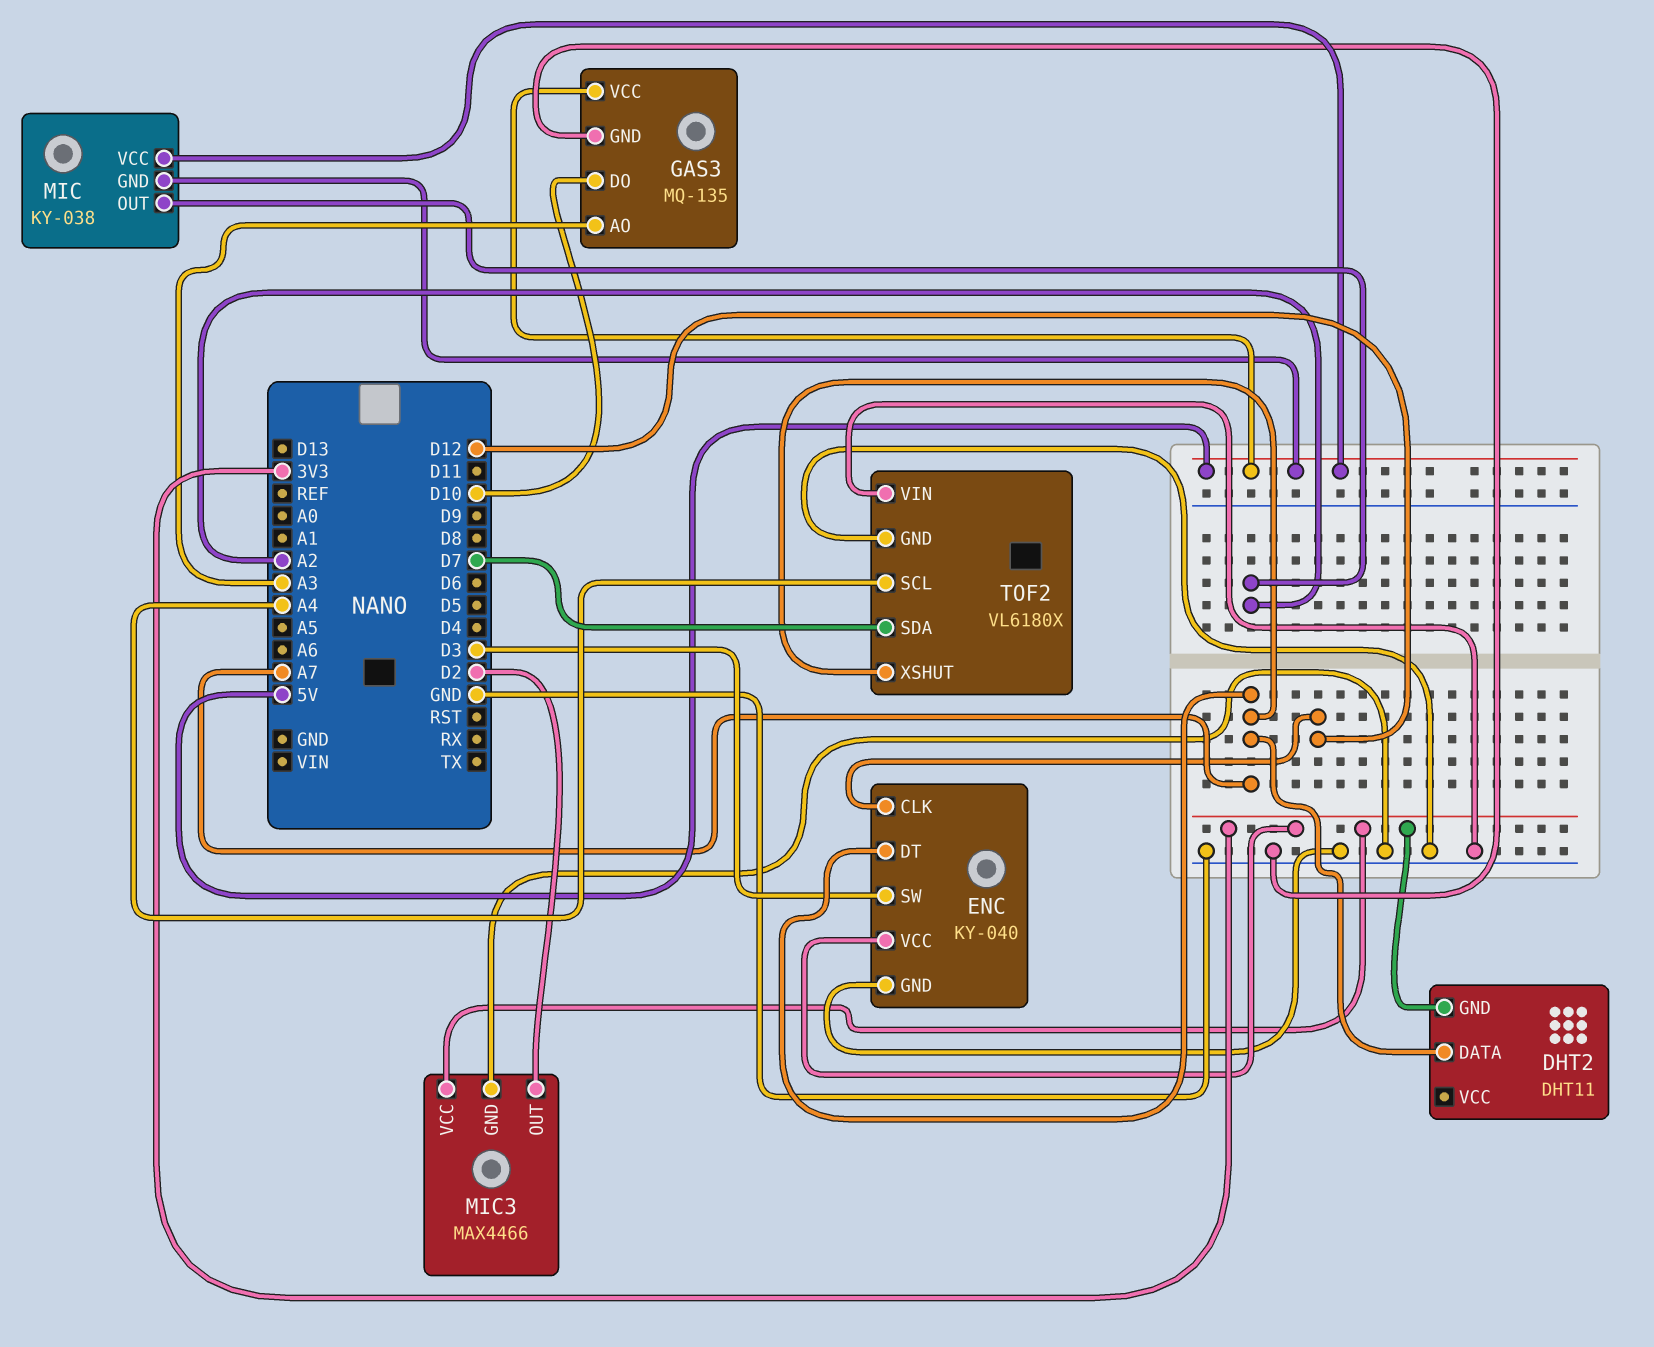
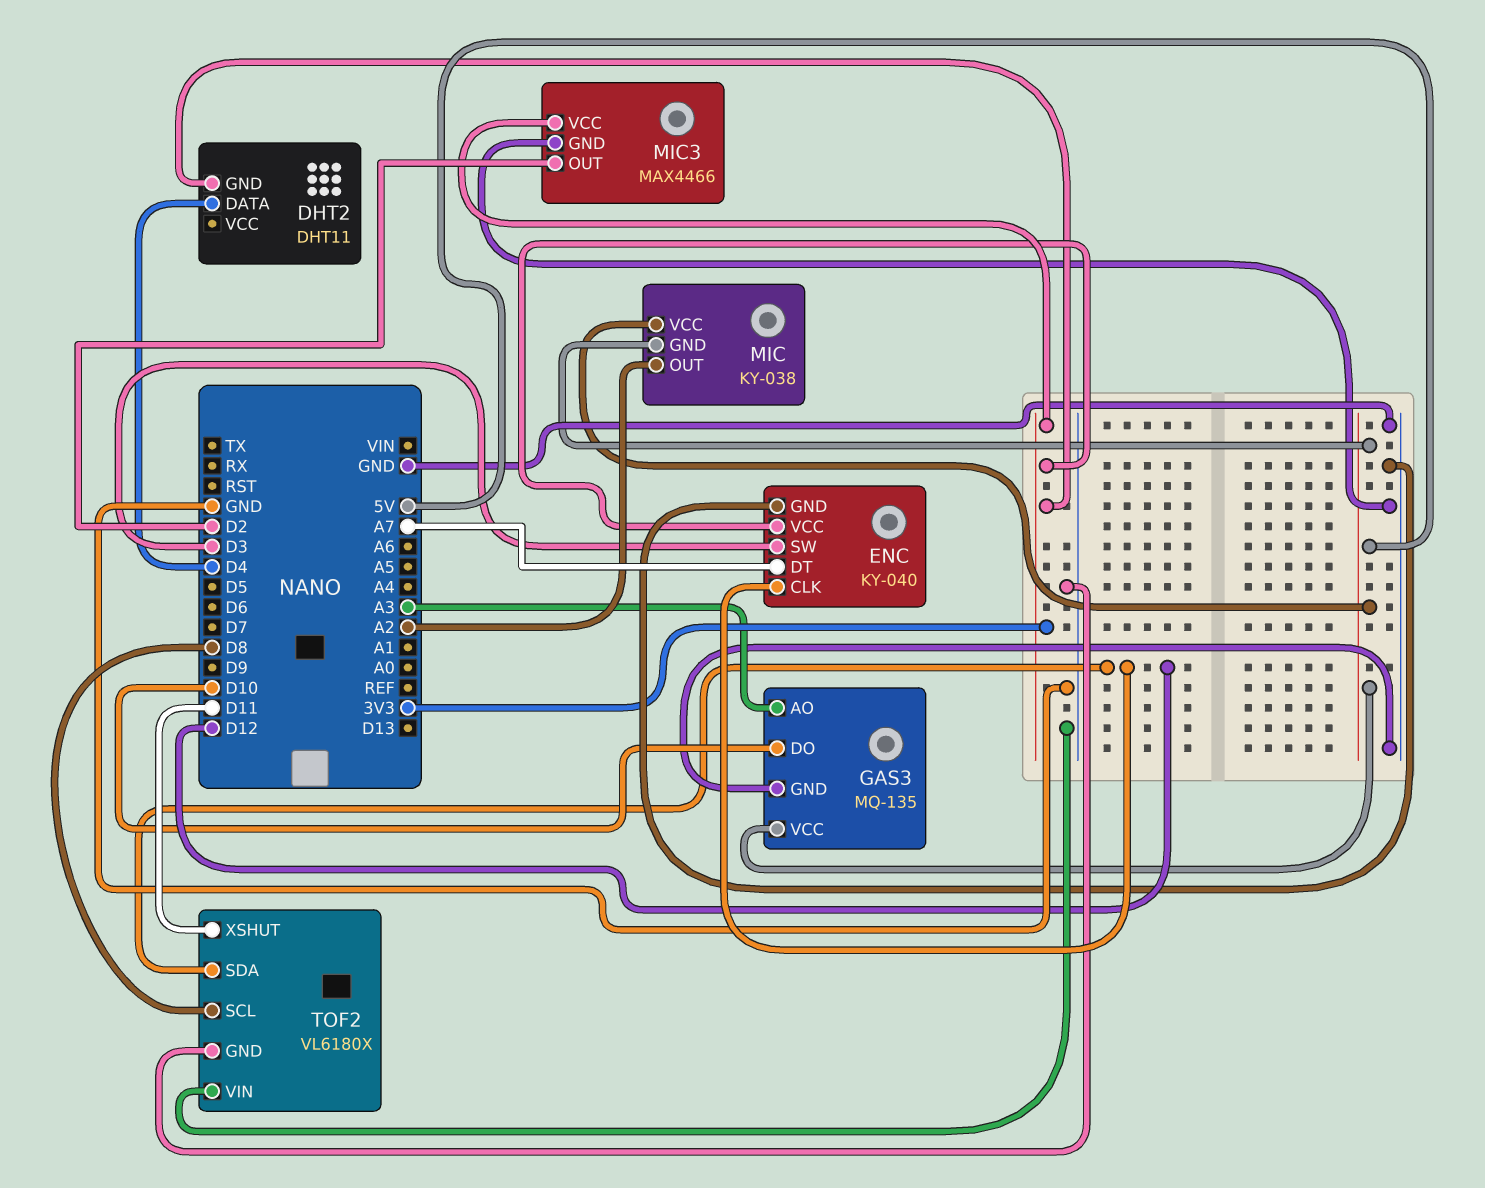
DHT2 pin DATA: A7 -> D4
TOF2 pin SCL: A4 -> D8
TOF2 pin SDA: D7 -> D12
TOF2 pin XSHUT: A7 -> D11

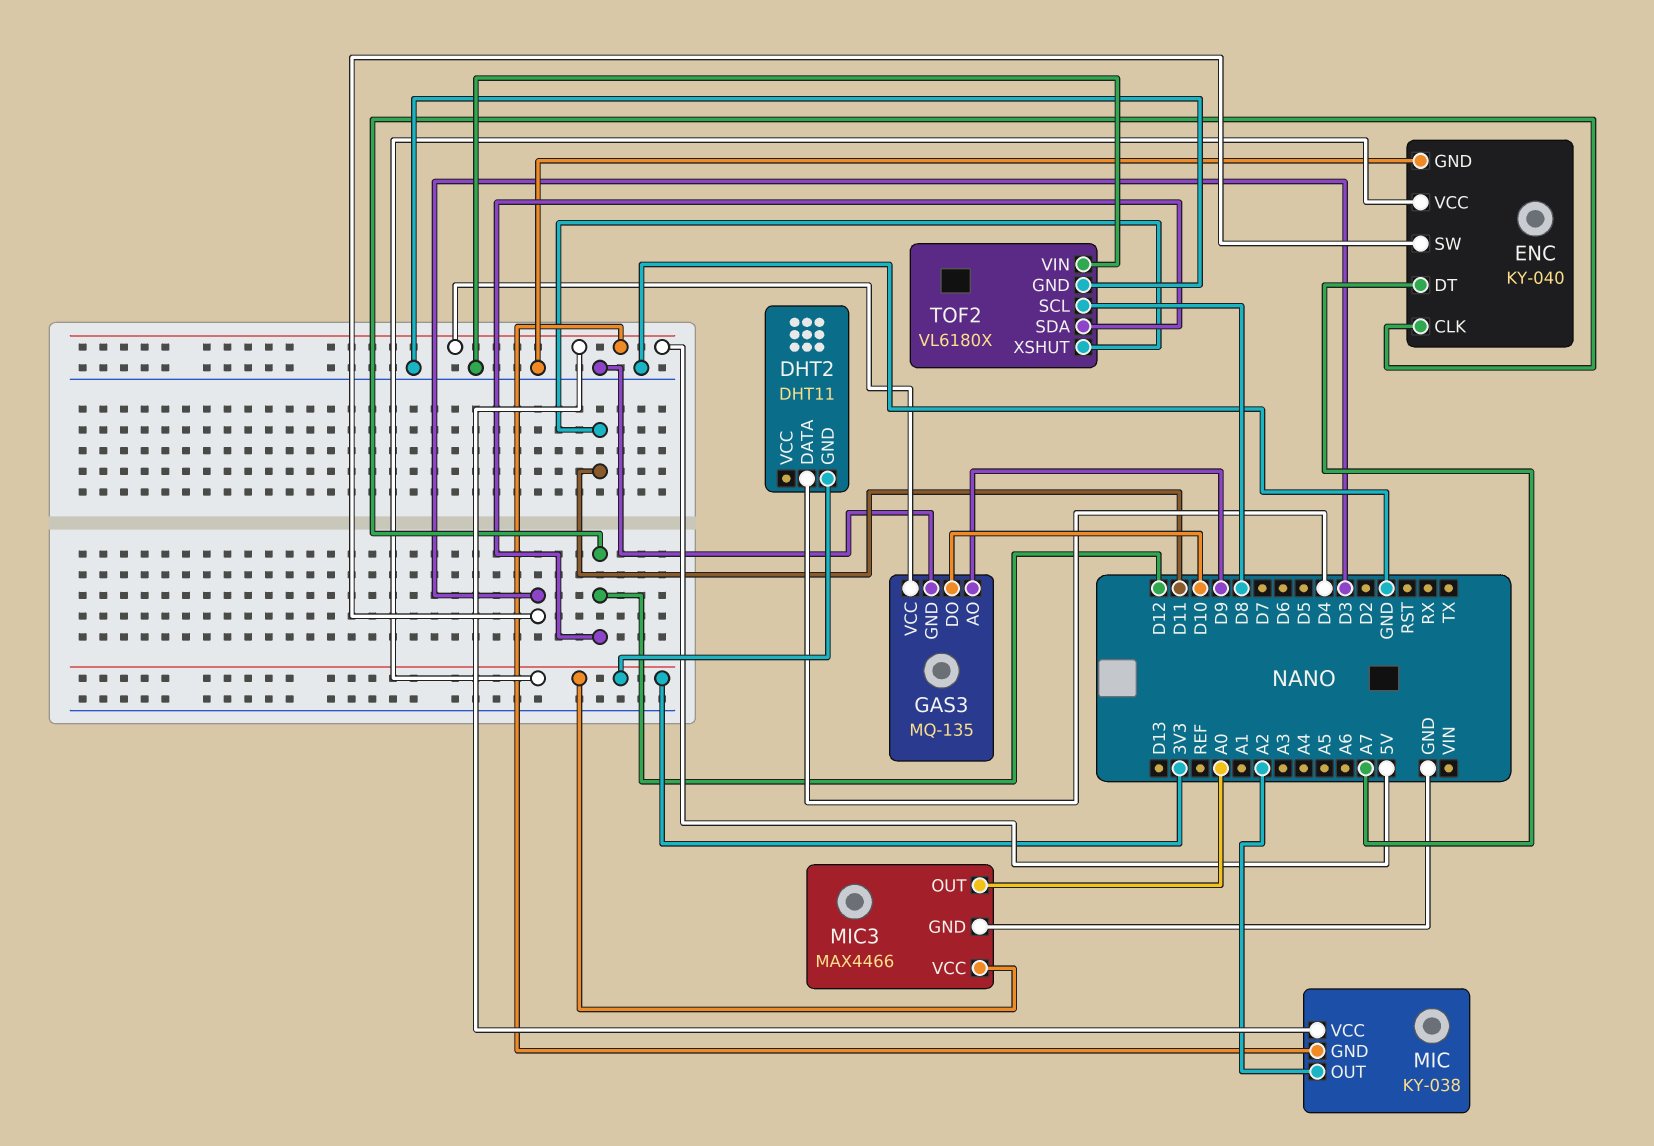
GAS3 pin AO: A3 -> D9
MIC3 pin OUT: D2 -> A0

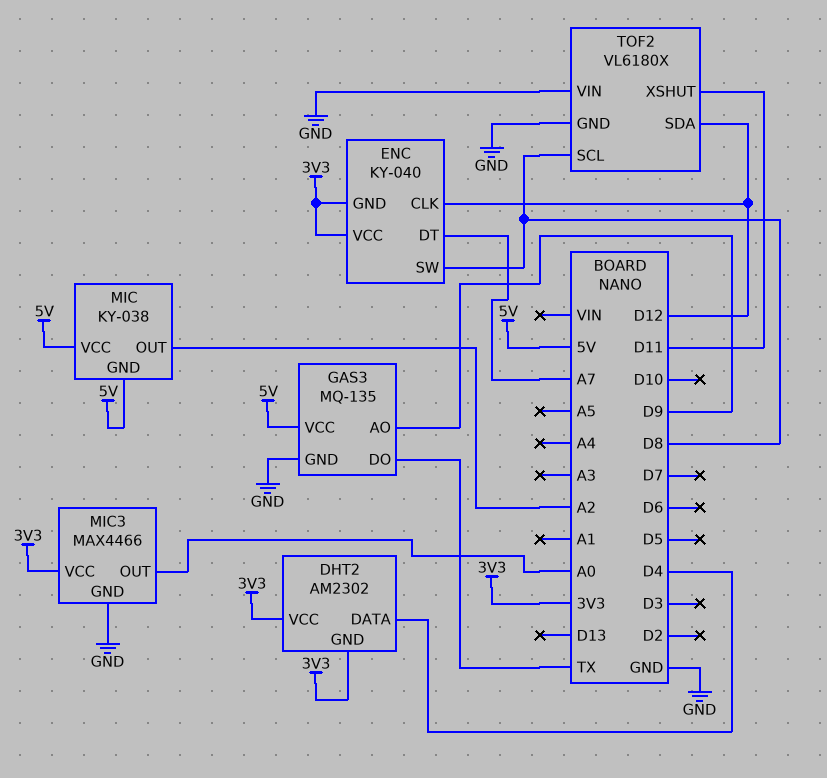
DHT2: DHT11 -> AM2302
DHT2 pin VCC: none -> 3V3
ENC pin GND: GND -> 3V3
ENC pin SW: D3 -> D8
GAS3 pin DO: D10 -> TX

